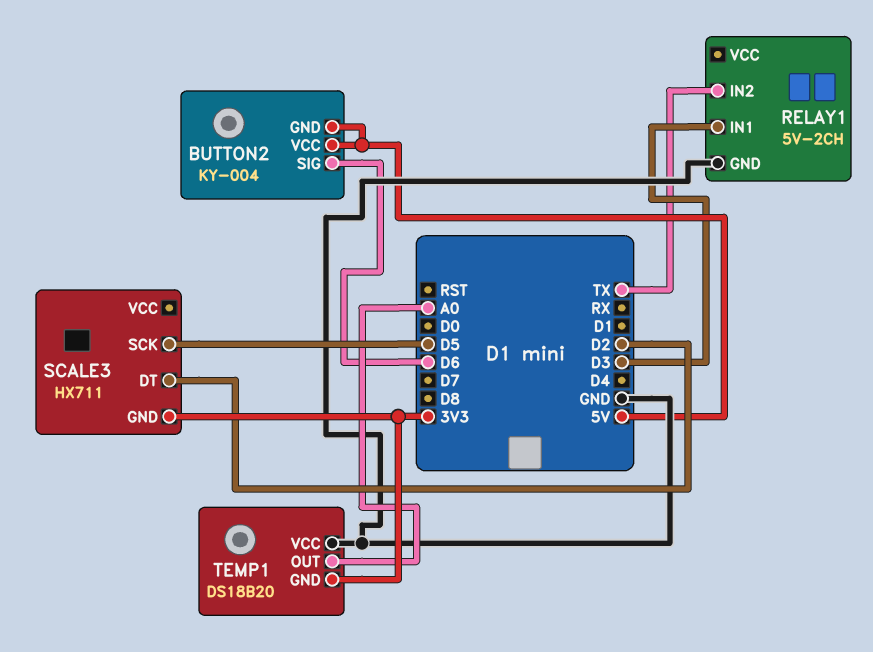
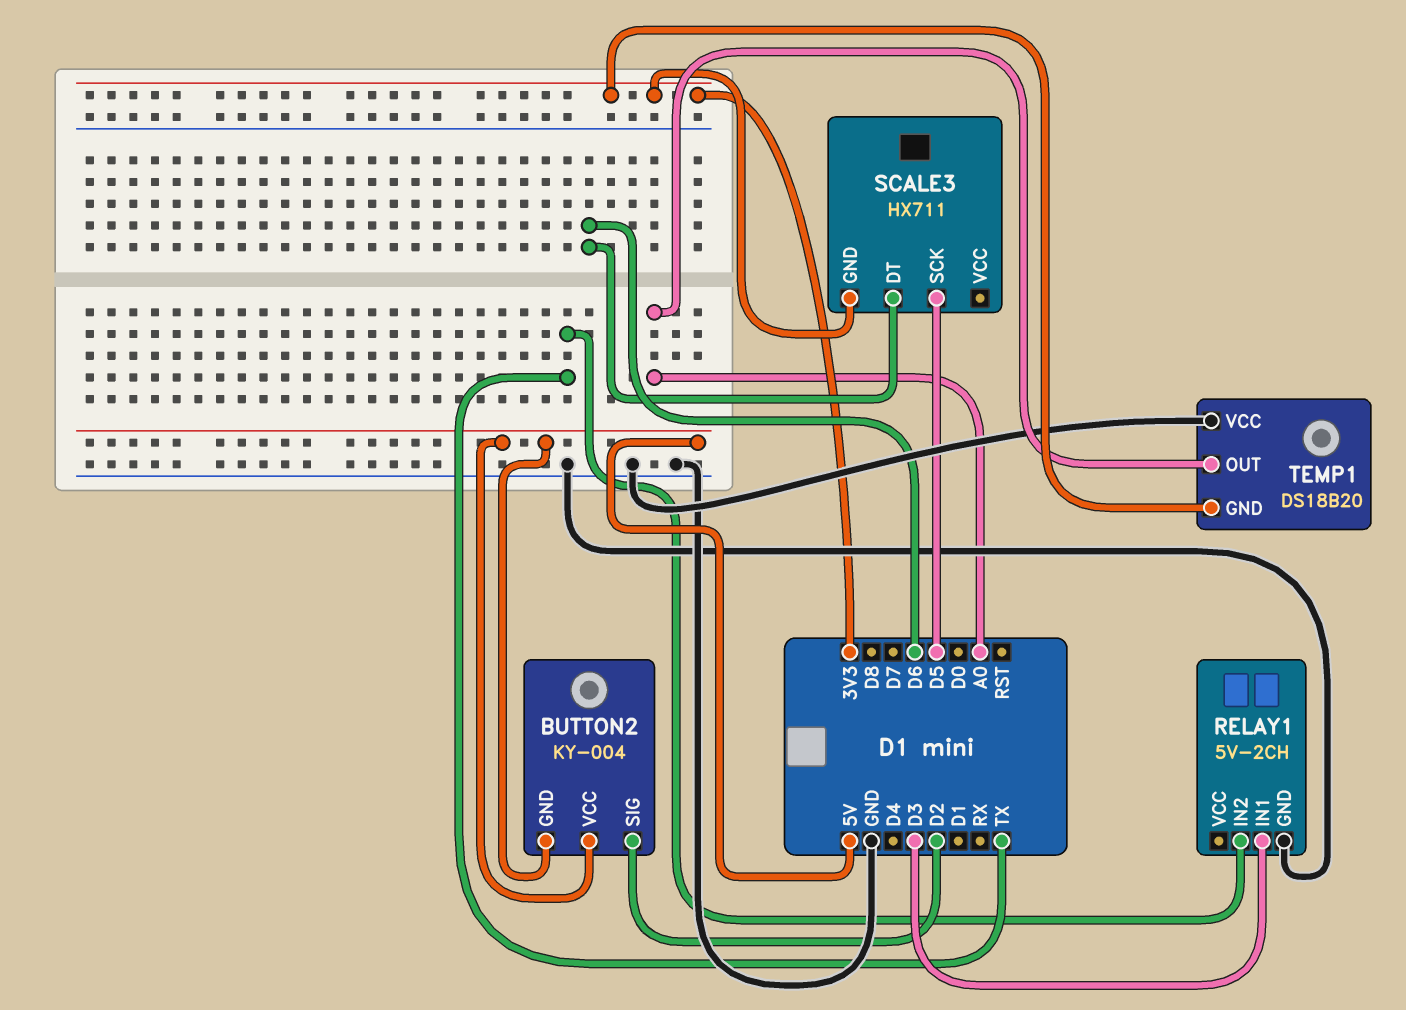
BUTTON2 pin SIG: D6 -> D2
SCALE3 pin DT: D2 -> D6

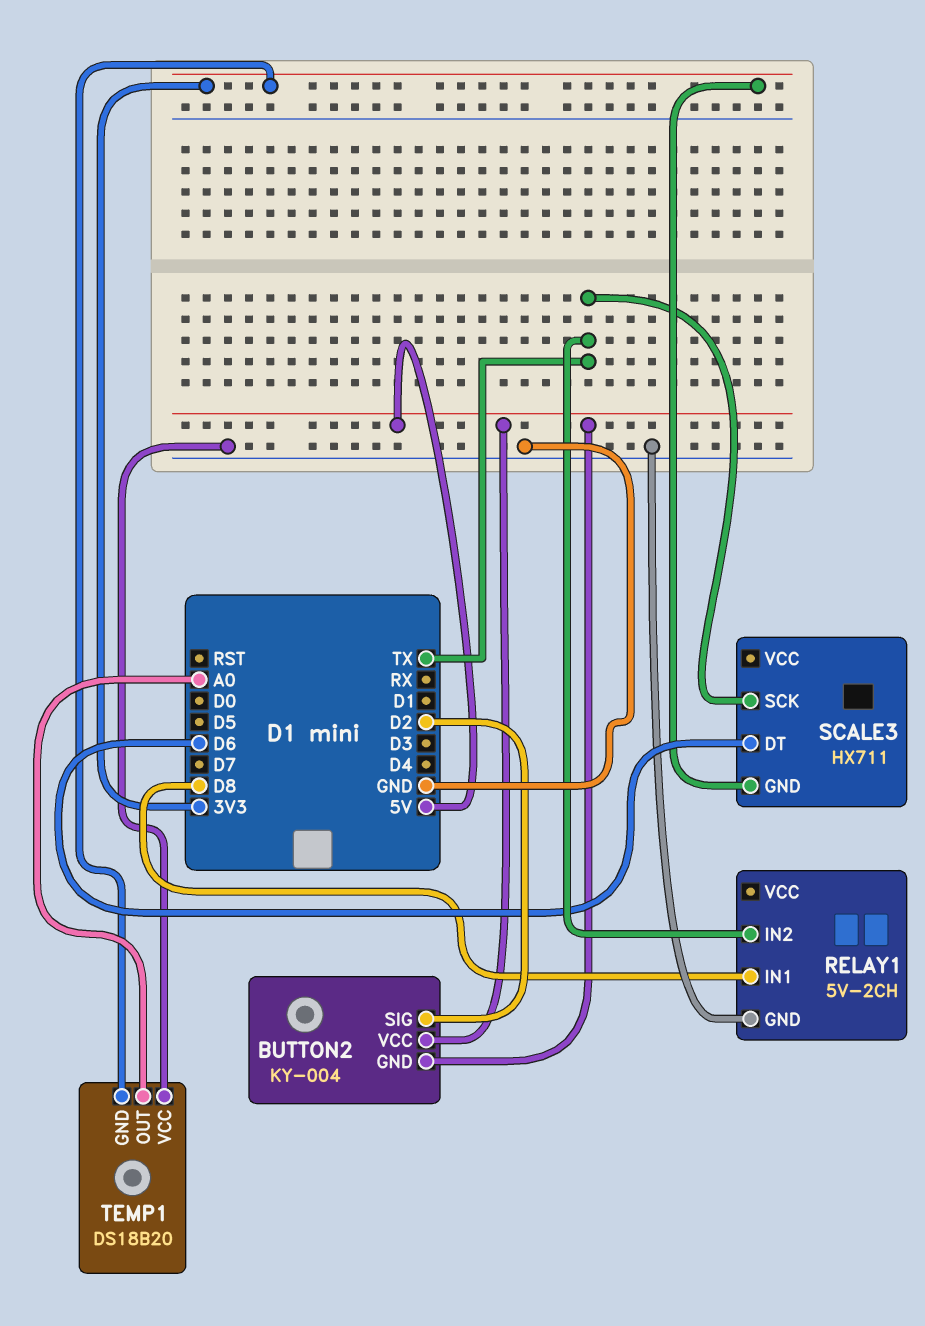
RELAY1 pin IN1: D3 -> D8
SCALE3 pin SCK: D5 -> TX

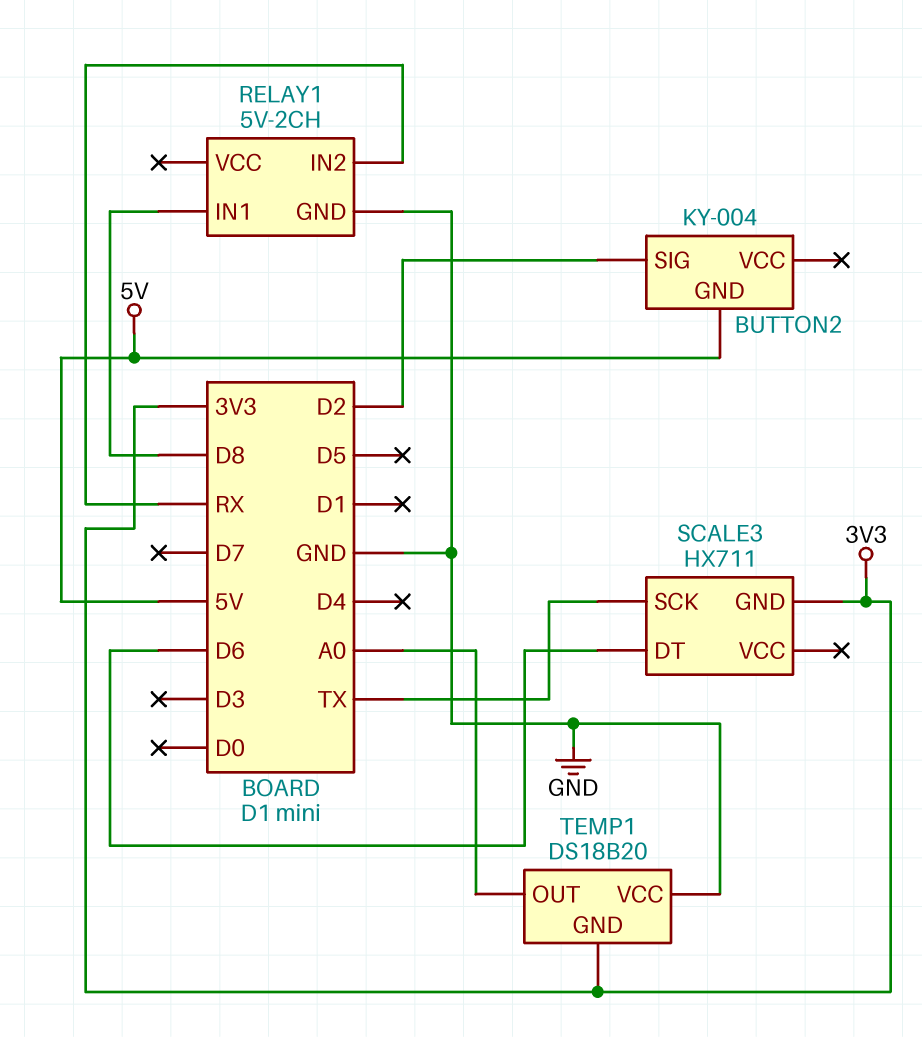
BUTTON2 pin VCC: 5V -> none
RELAY1 pin IN2: TX -> RX

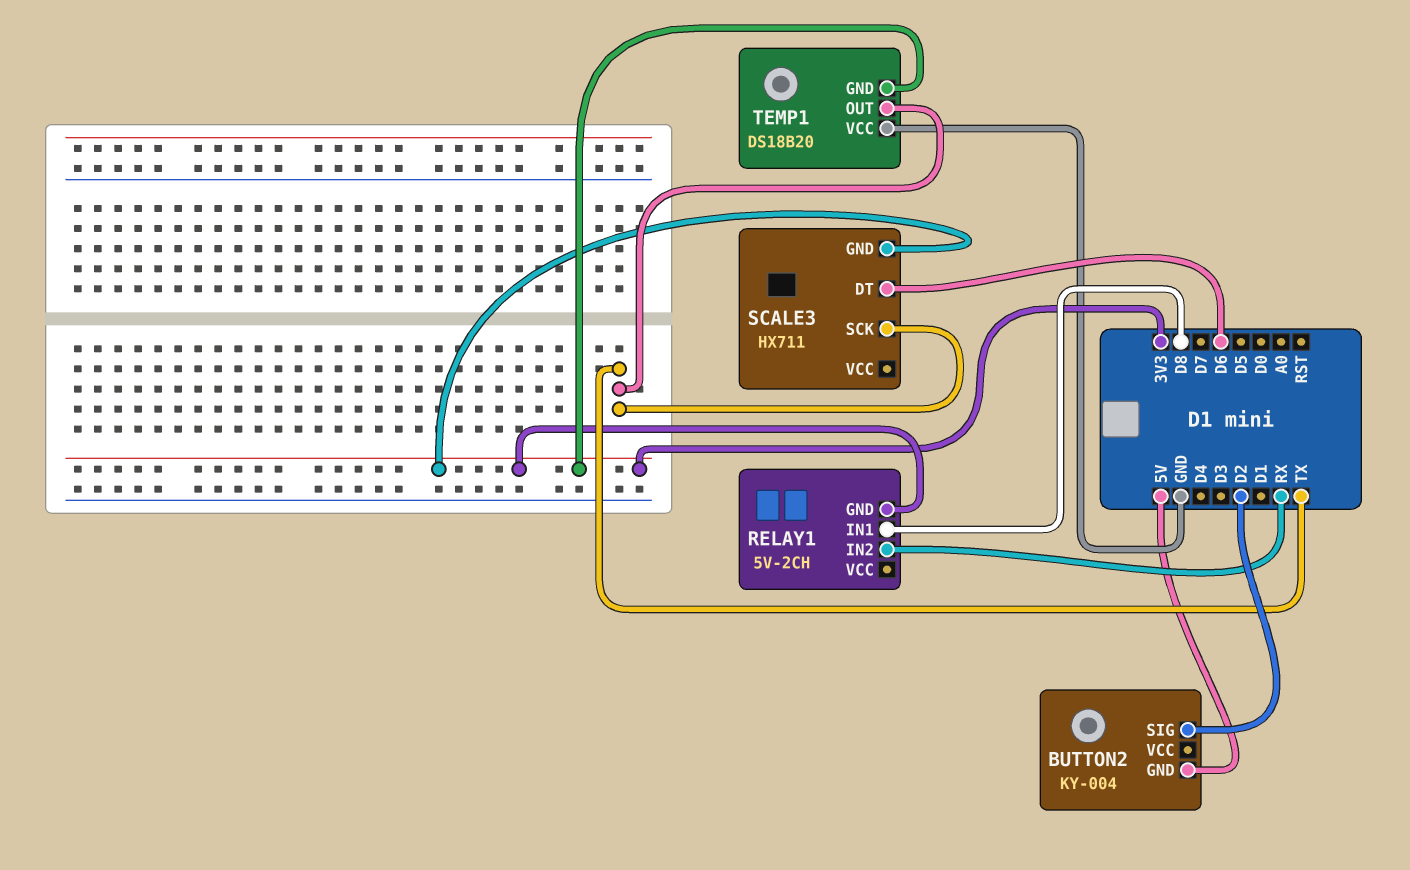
RELAY1 pin GND: GND -> 3V3
TEMP1 pin OUT: A0 -> TX

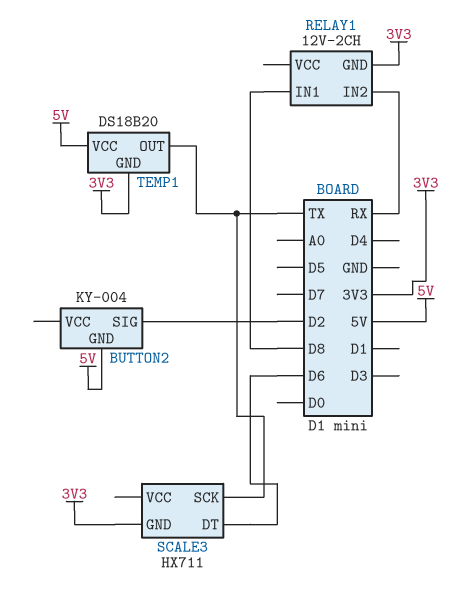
RELAY1: 5V-2CH -> 12V-2CH
TEMP1 pin VCC: GND -> 5V

